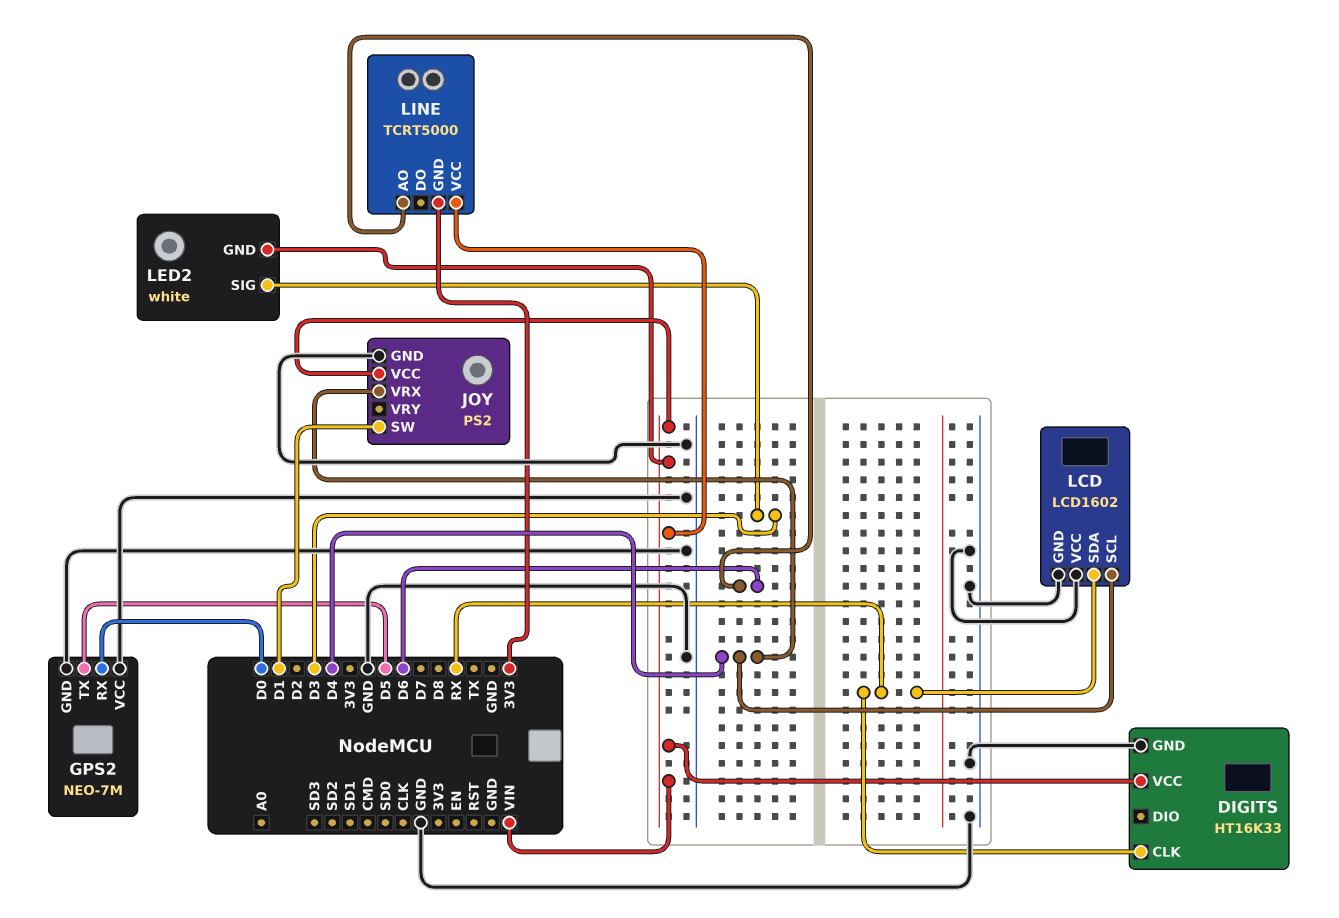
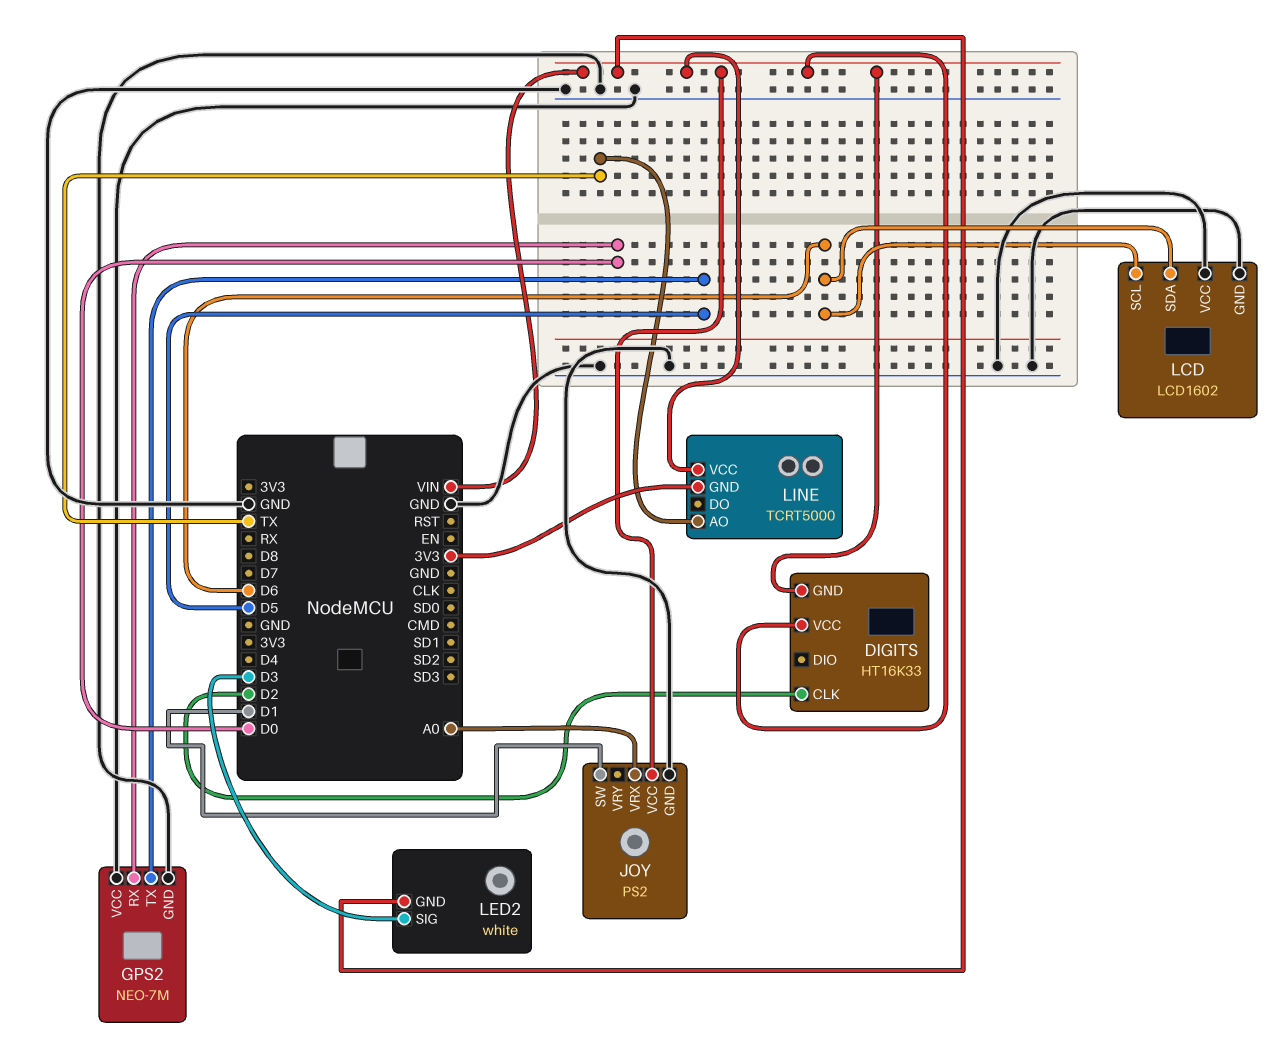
DIGITS pin CLK: RX -> D2
DIGITS pin GND: GND -> VIN
JOY pin VRX: D4 -> A0
LCD pin SCL: D4 -> D6
LCD pin SDA: RX -> D6
LINE pin AO: D6 -> TX

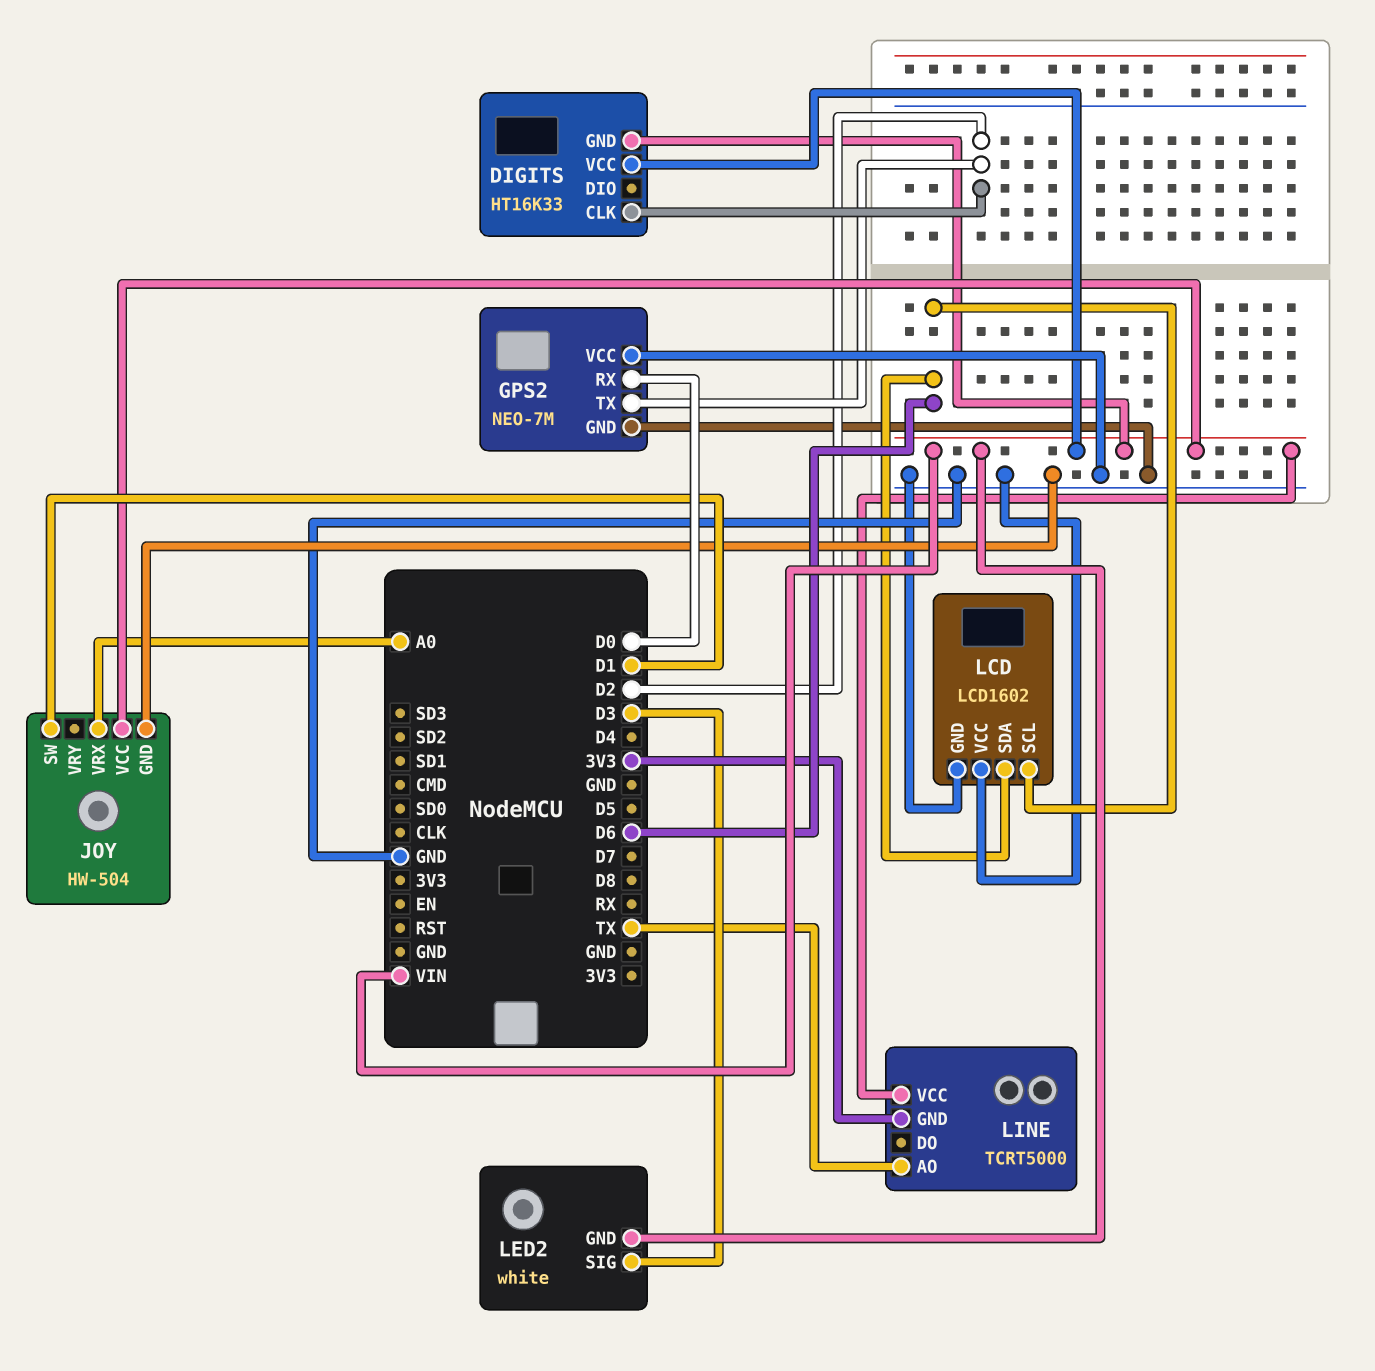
GPS2 pin TX: D5 -> D2
JOY: PS2 -> HW-504

